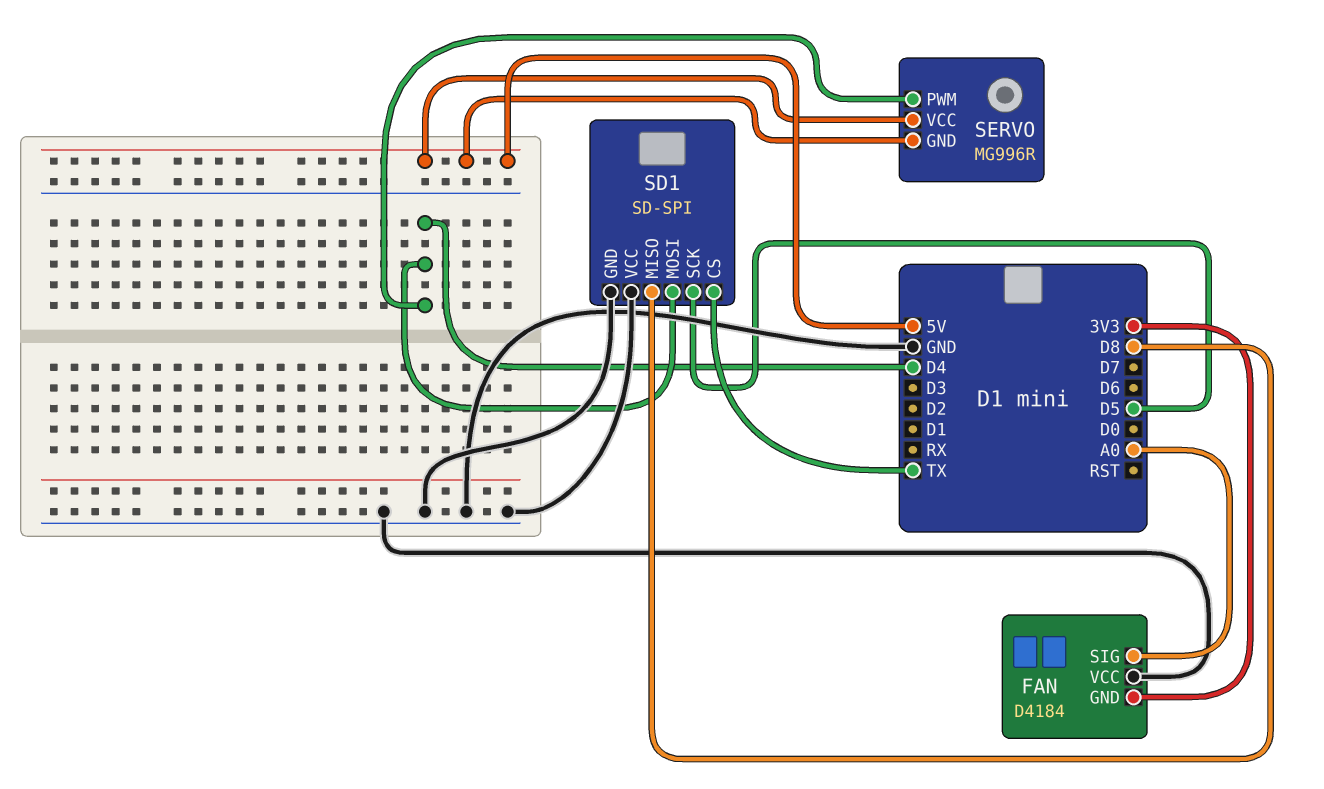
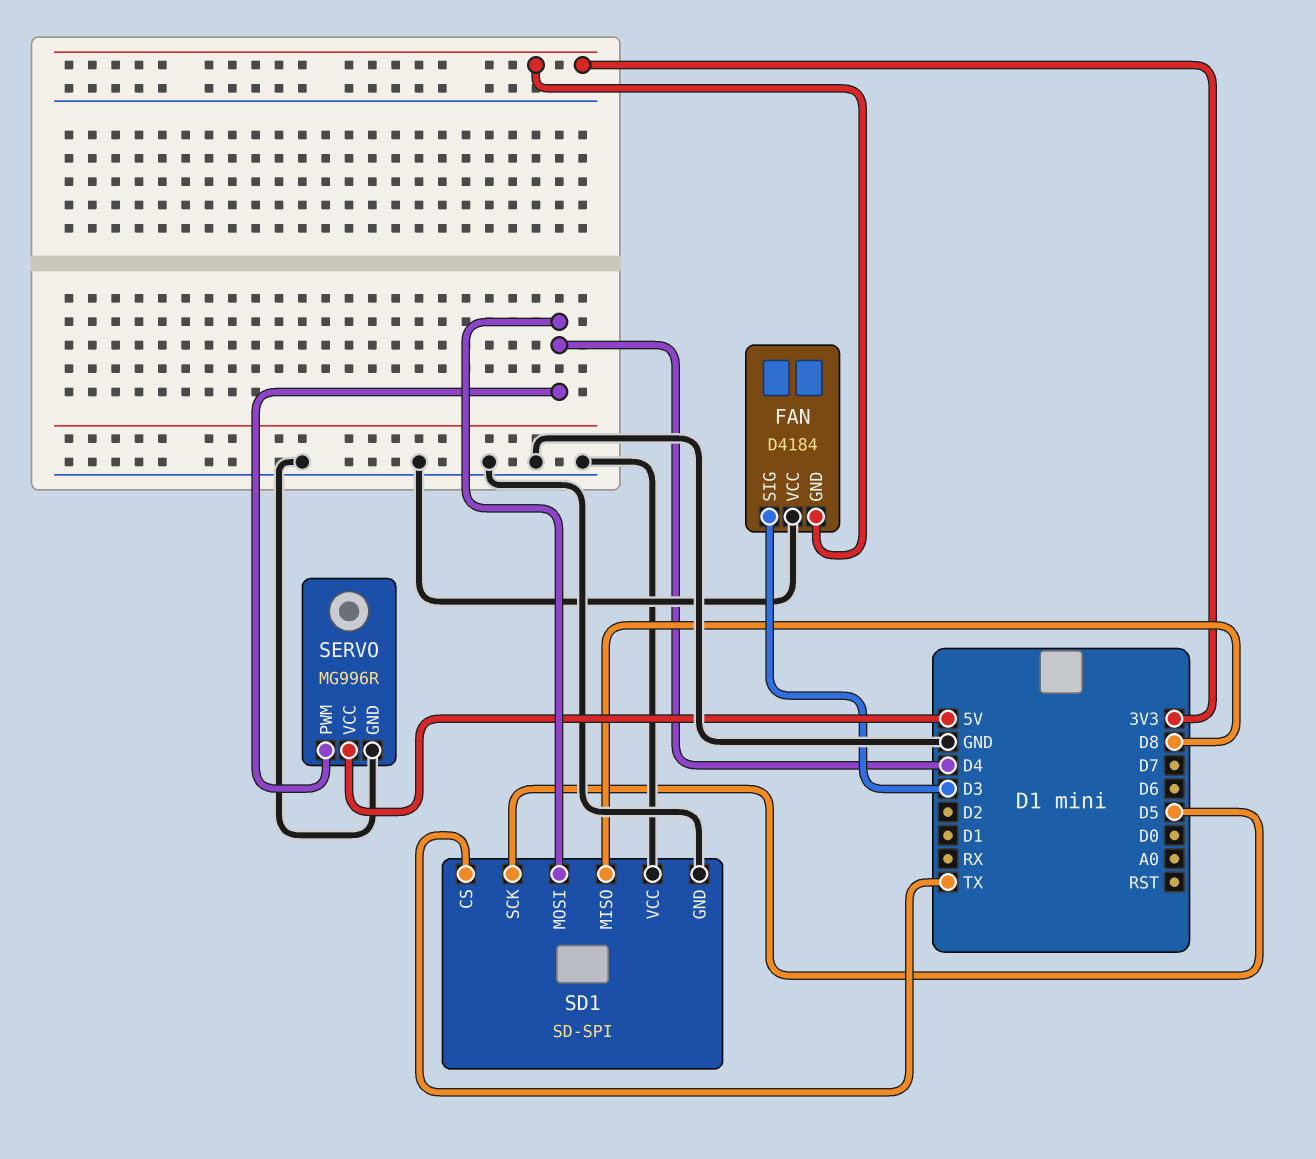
FAN pin SIG: A0 -> D3
SERVO pin GND: 5V -> GND

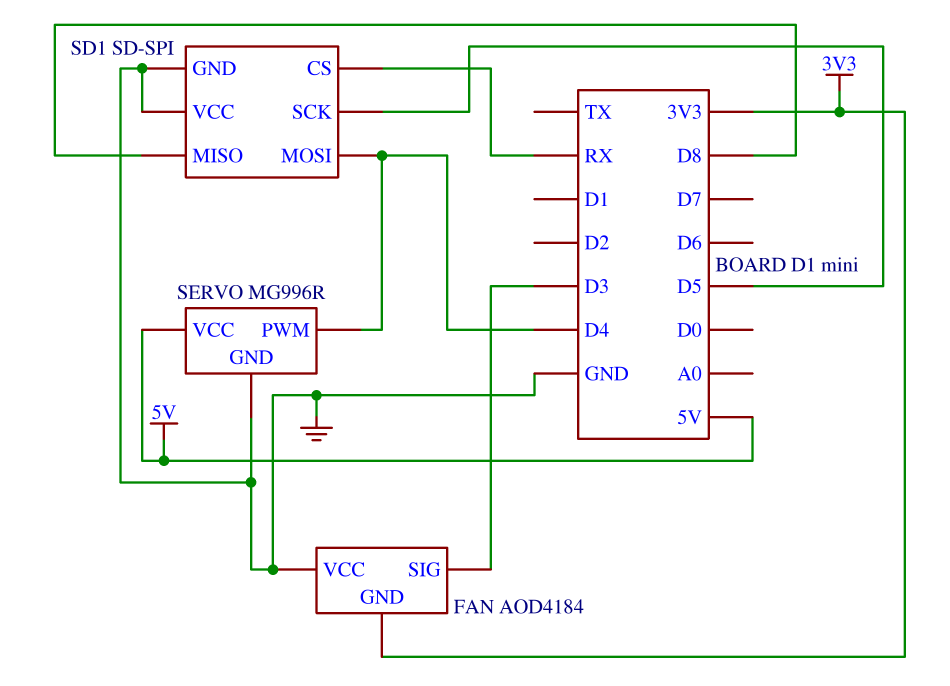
FAN: D4184 -> AOD4184
SD1 pin CS: TX -> RX

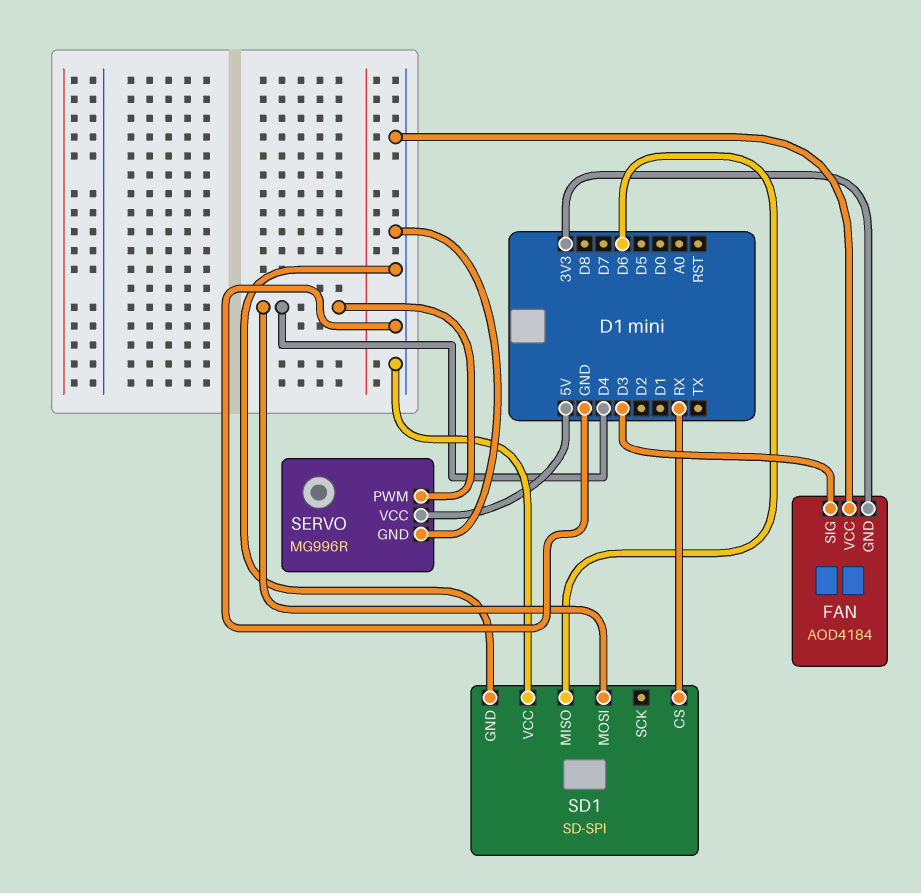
SD1 pin MISO: D8 -> D6
SD1 pin SCK: D5 -> none

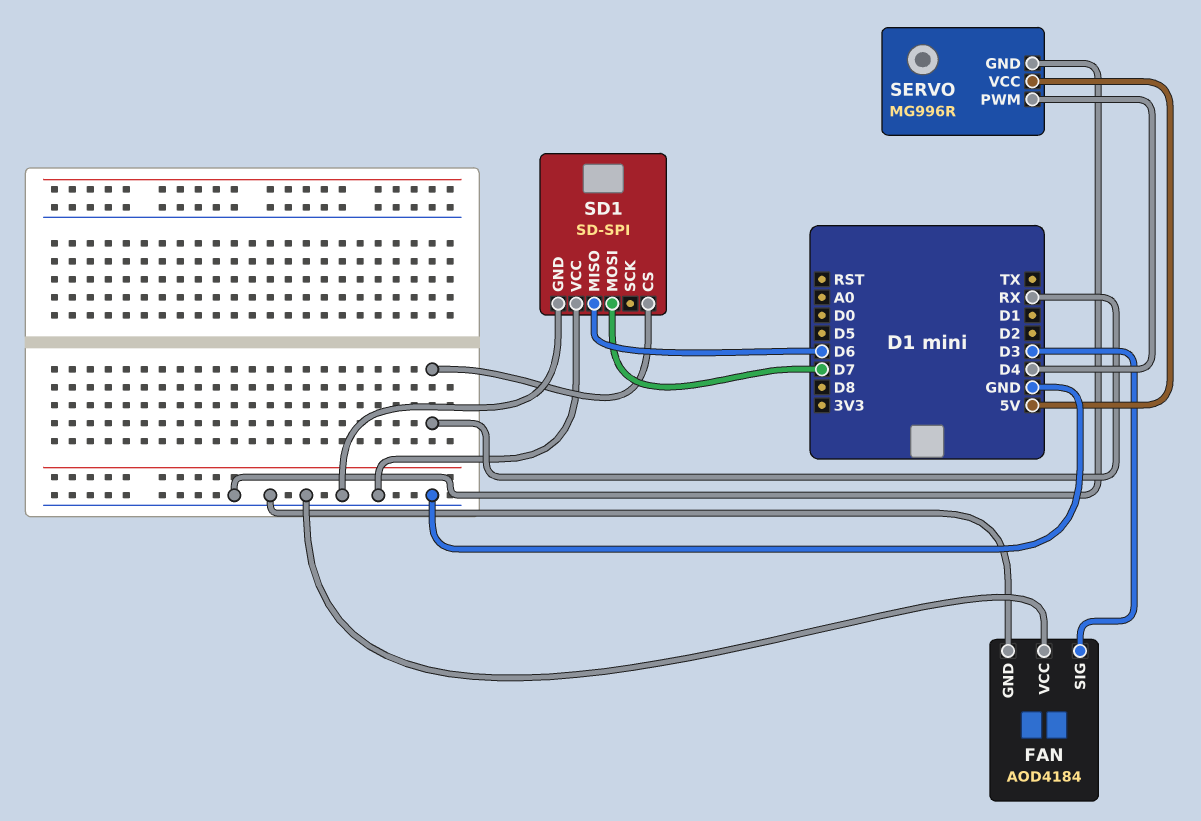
FAN pin GND: 3V3 -> GND
SD1 pin MOSI: D4 -> D7

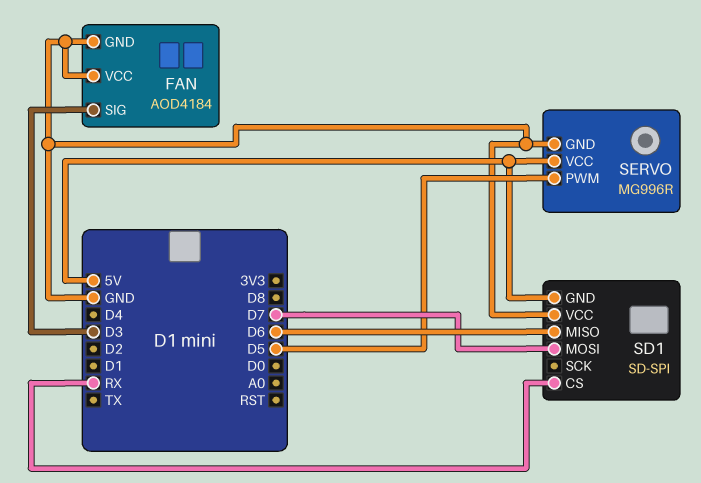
SD1 pin GND: GND -> 5V
SERVO pin PWM: D4 -> D5

